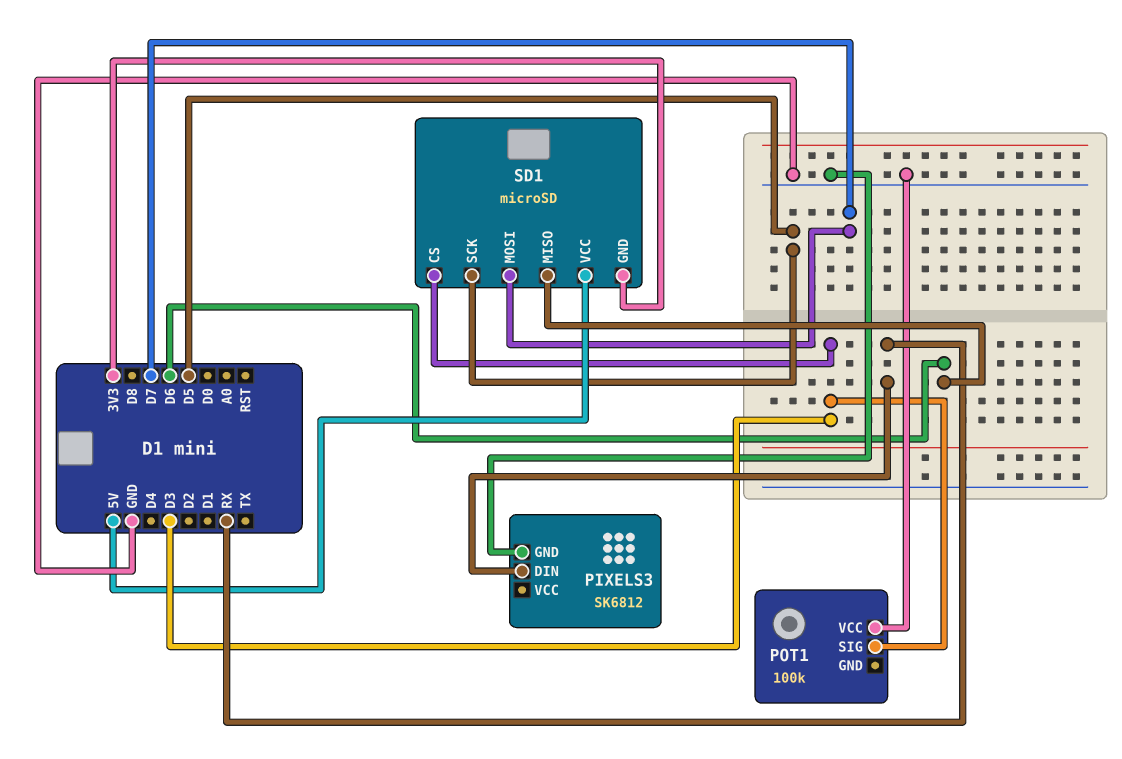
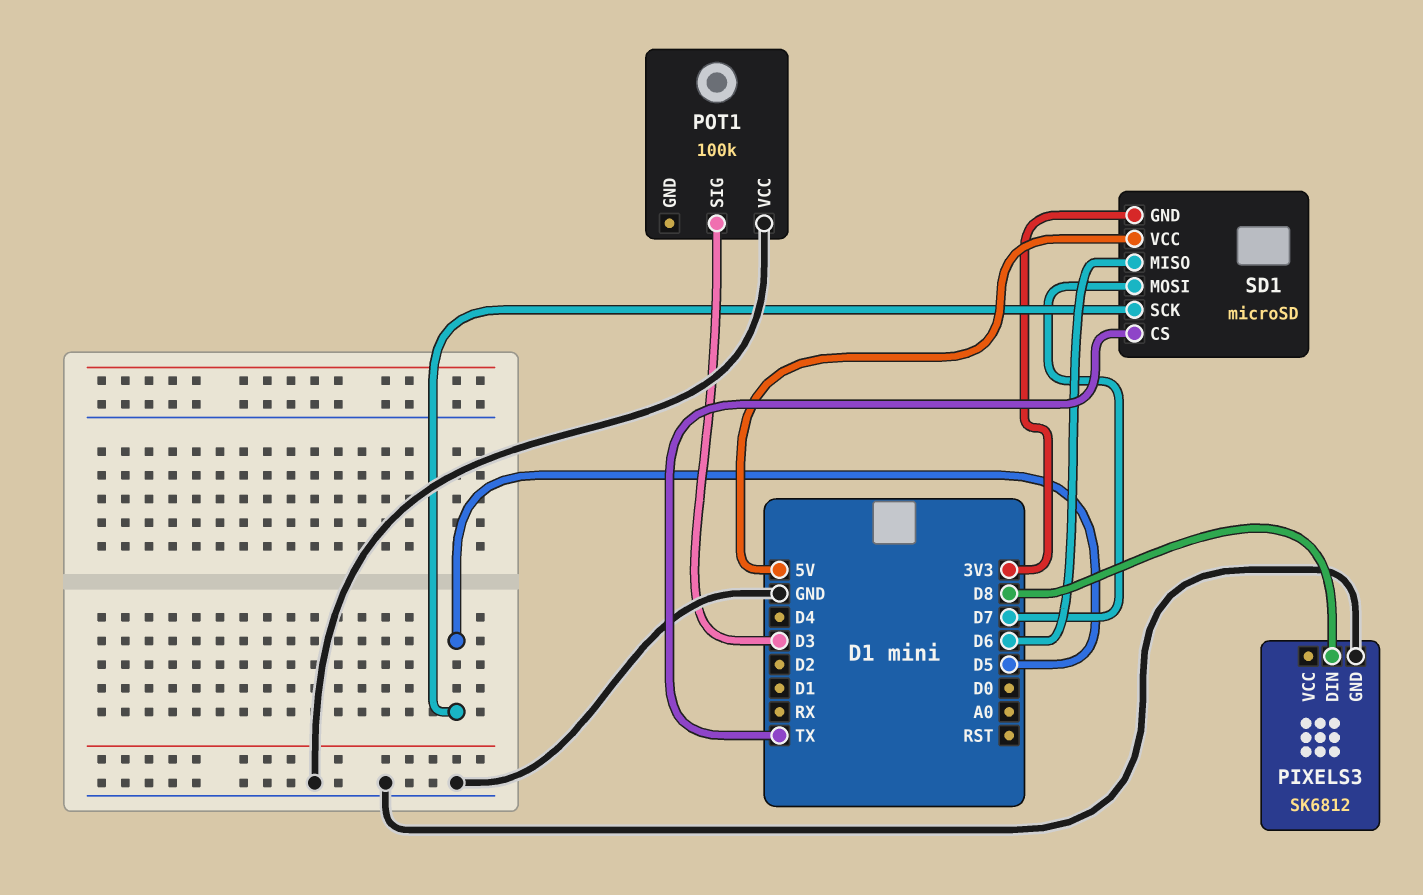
PIXELS3 pin DIN: RX -> D8
SD1 pin CS: D3 -> TX

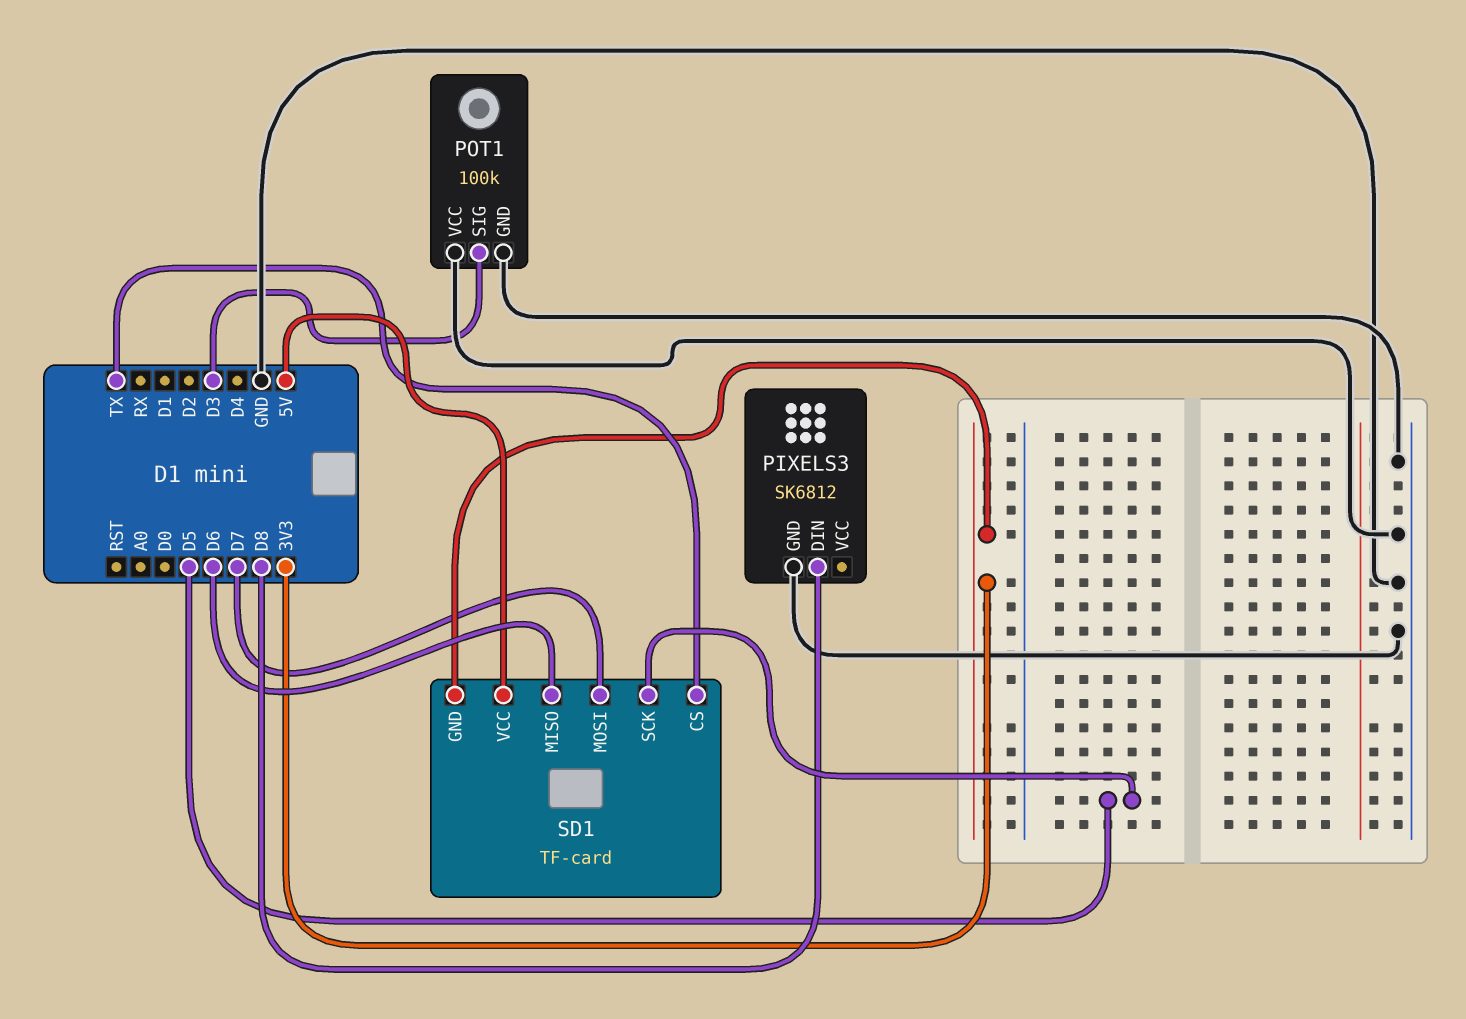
POT1 pin GND: none -> GND
SD1: microSD -> TF-card

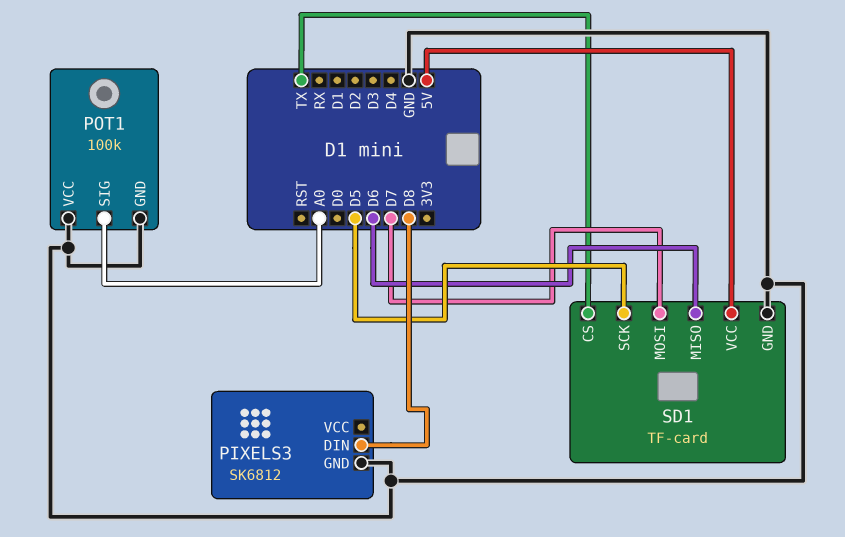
POT1 pin SIG: D3 -> A0
SD1 pin GND: 3V3 -> GND

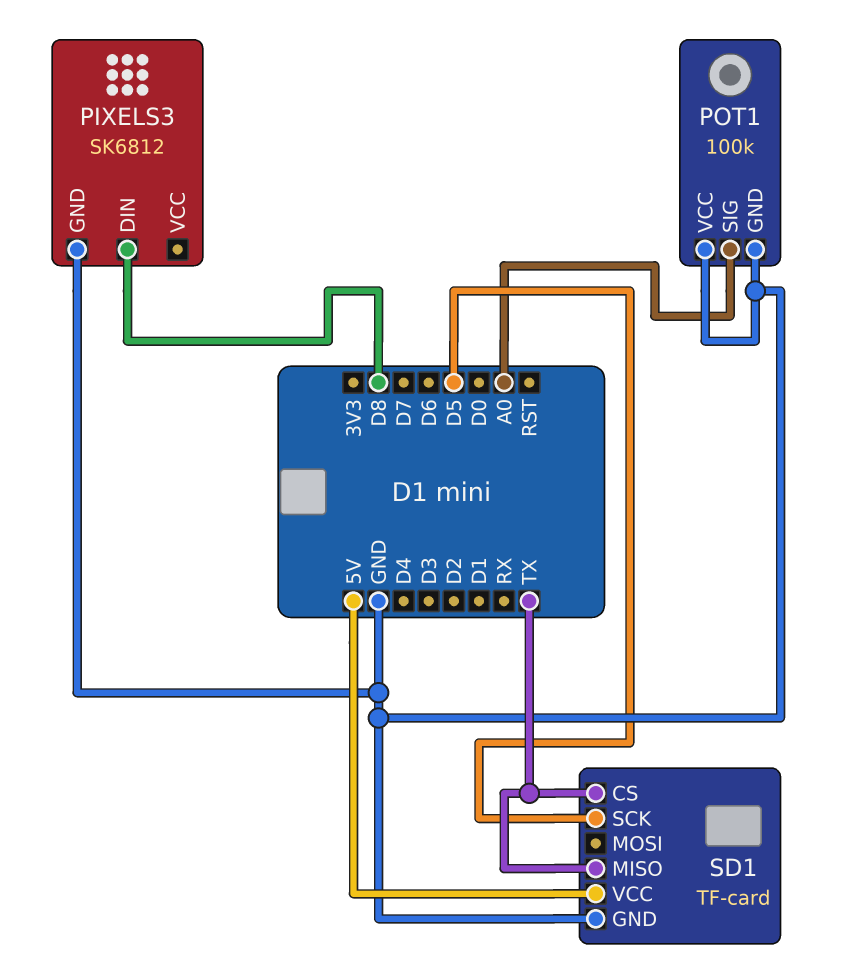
SD1 pin MISO: D6 -> TX
SD1 pin MOSI: D7 -> none

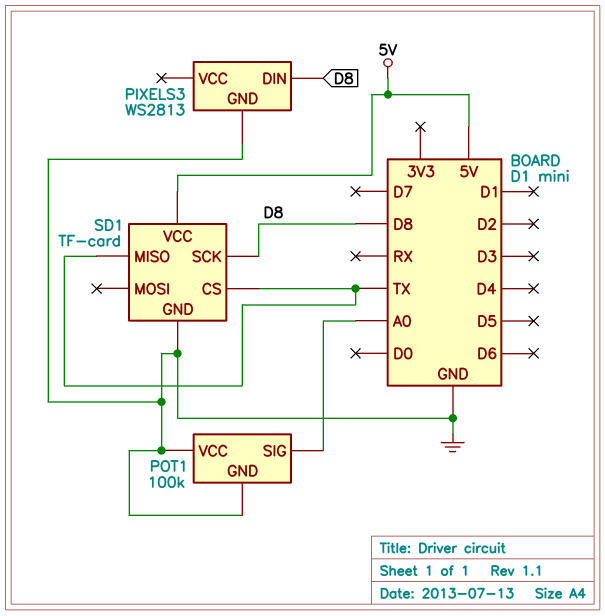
PIXELS3: SK6812 -> WS2813
SD1 pin SCK: D5 -> D8

